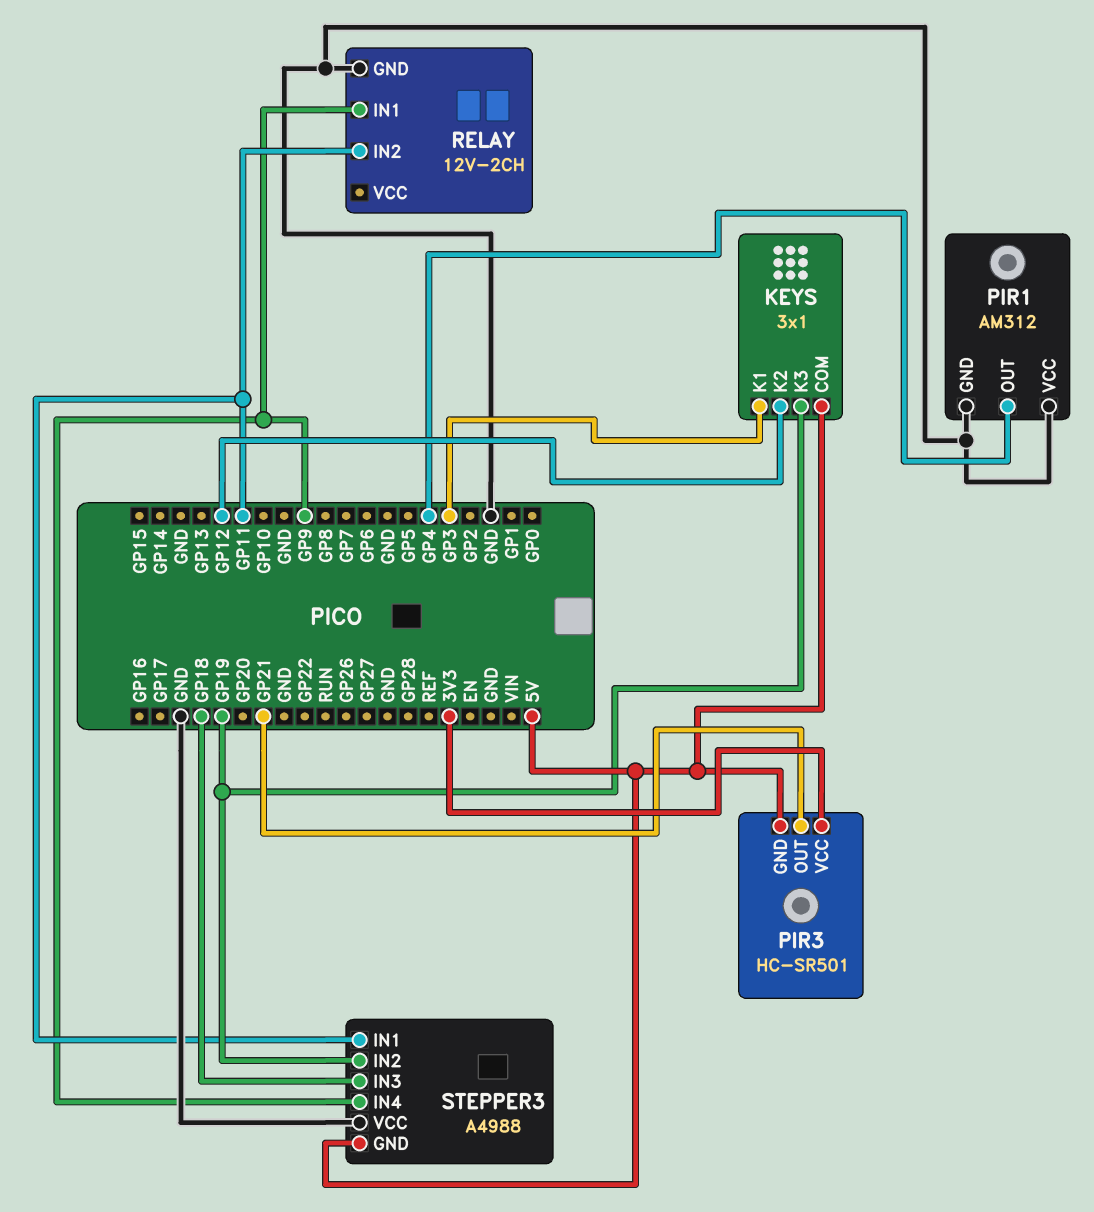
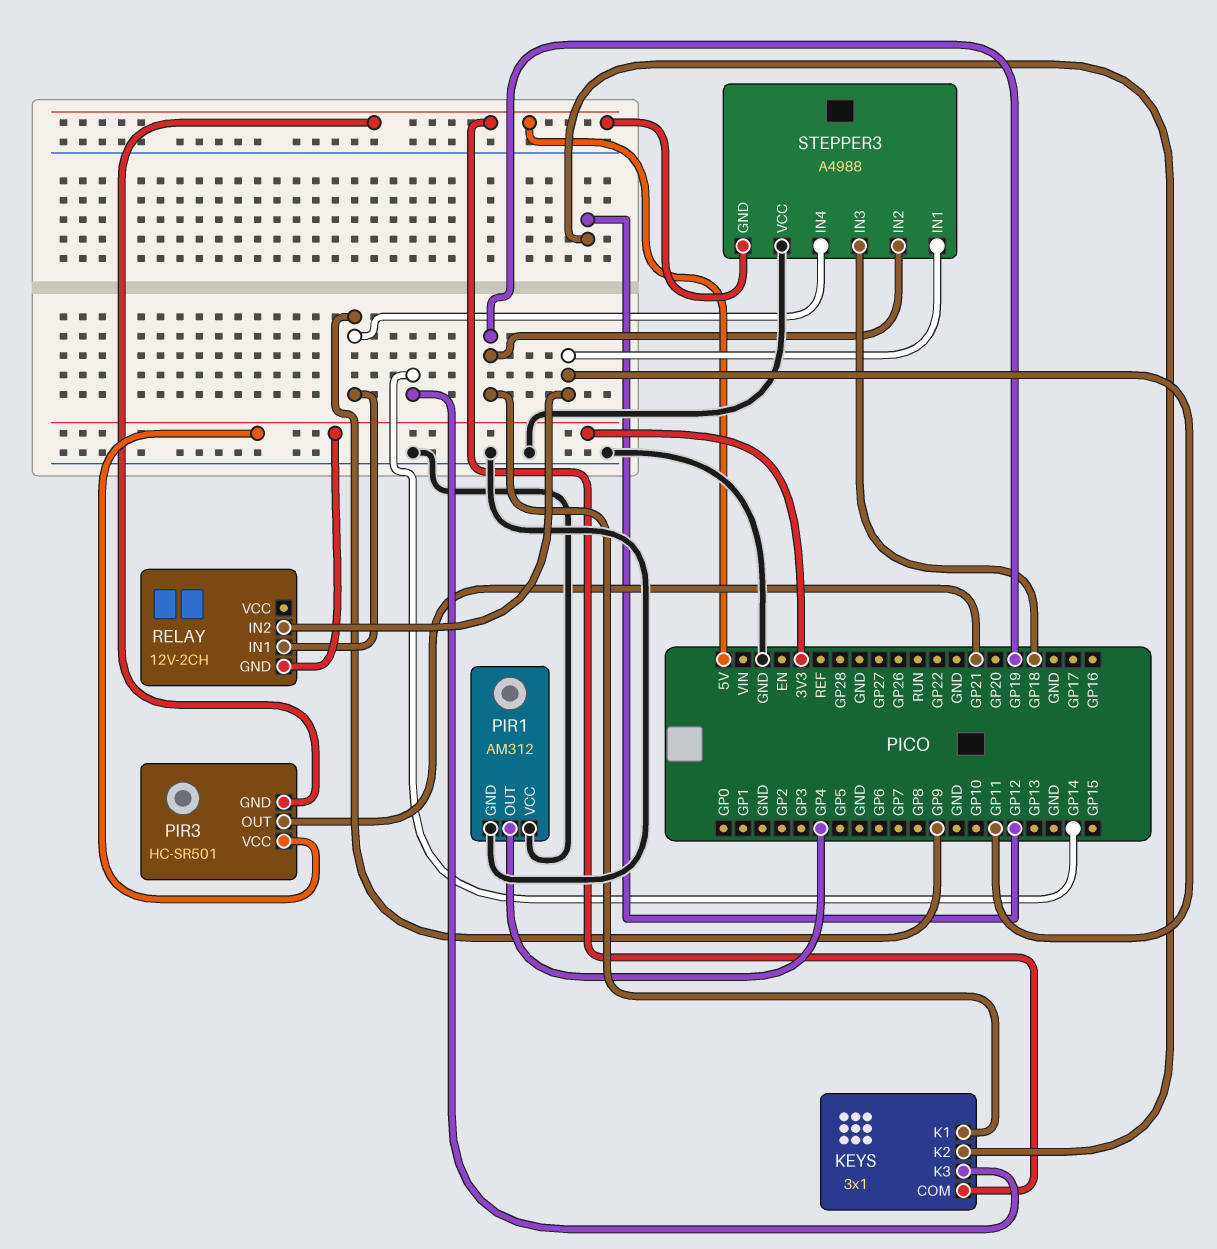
KEYS pin K1: GP3 -> GP19
KEYS pin K3: GP19 -> GP14
RELAY pin GND: GND -> 3V3

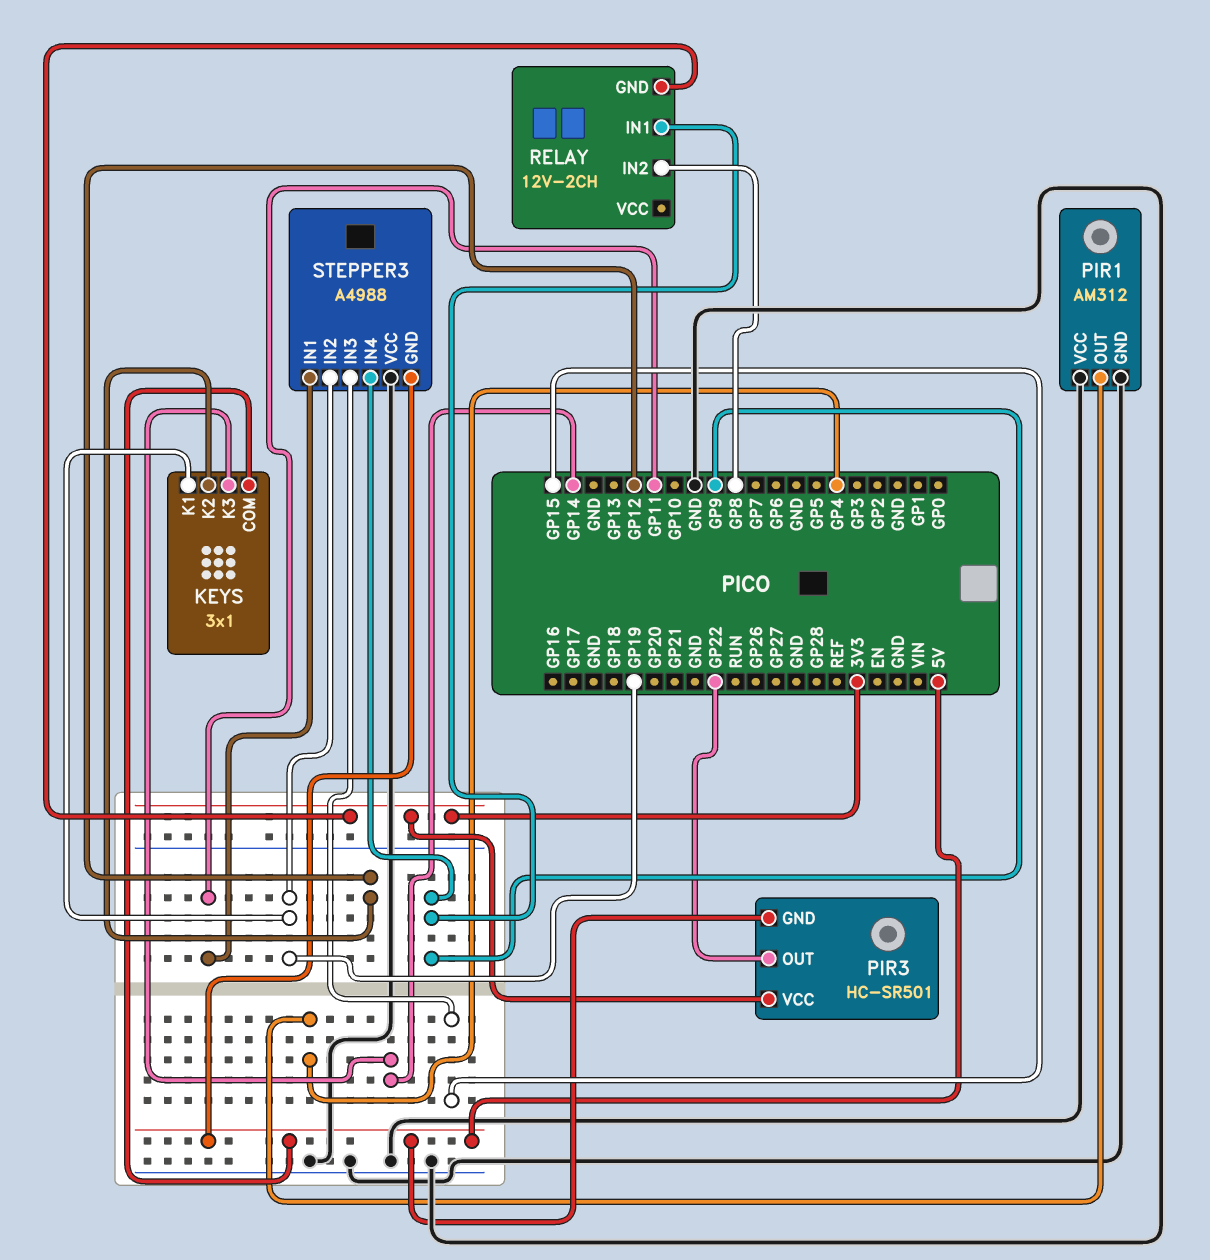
PIR3 pin OUT: GP21 -> GP22
RELAY pin IN2: GP11 -> GP8
STEPPER3 pin IN3: GP18 -> GP15

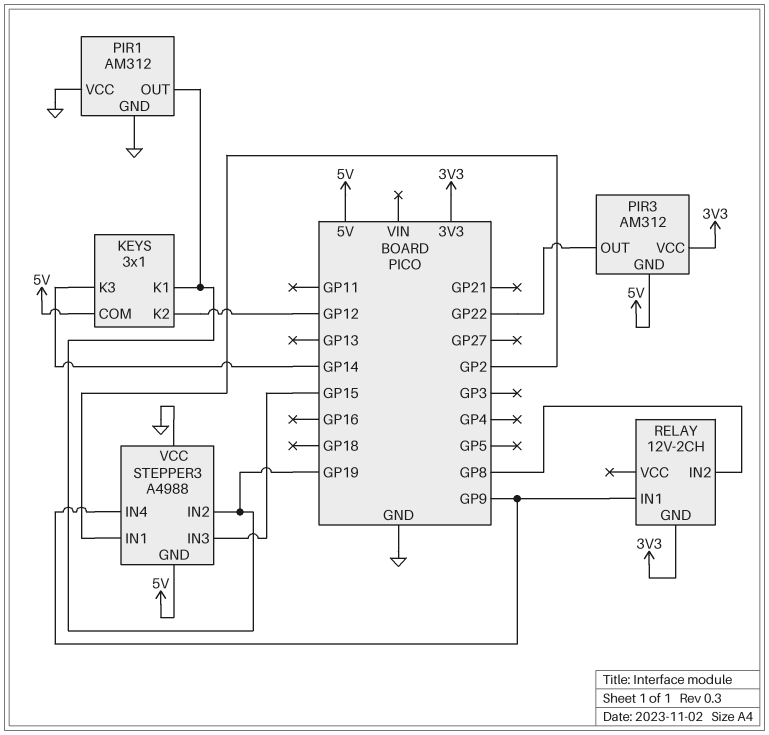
PIR1 pin OUT: GP4 -> GP19
PIR3: HC-SR501 -> AM312
STEPPER3 pin IN1: GP11 -> GP2

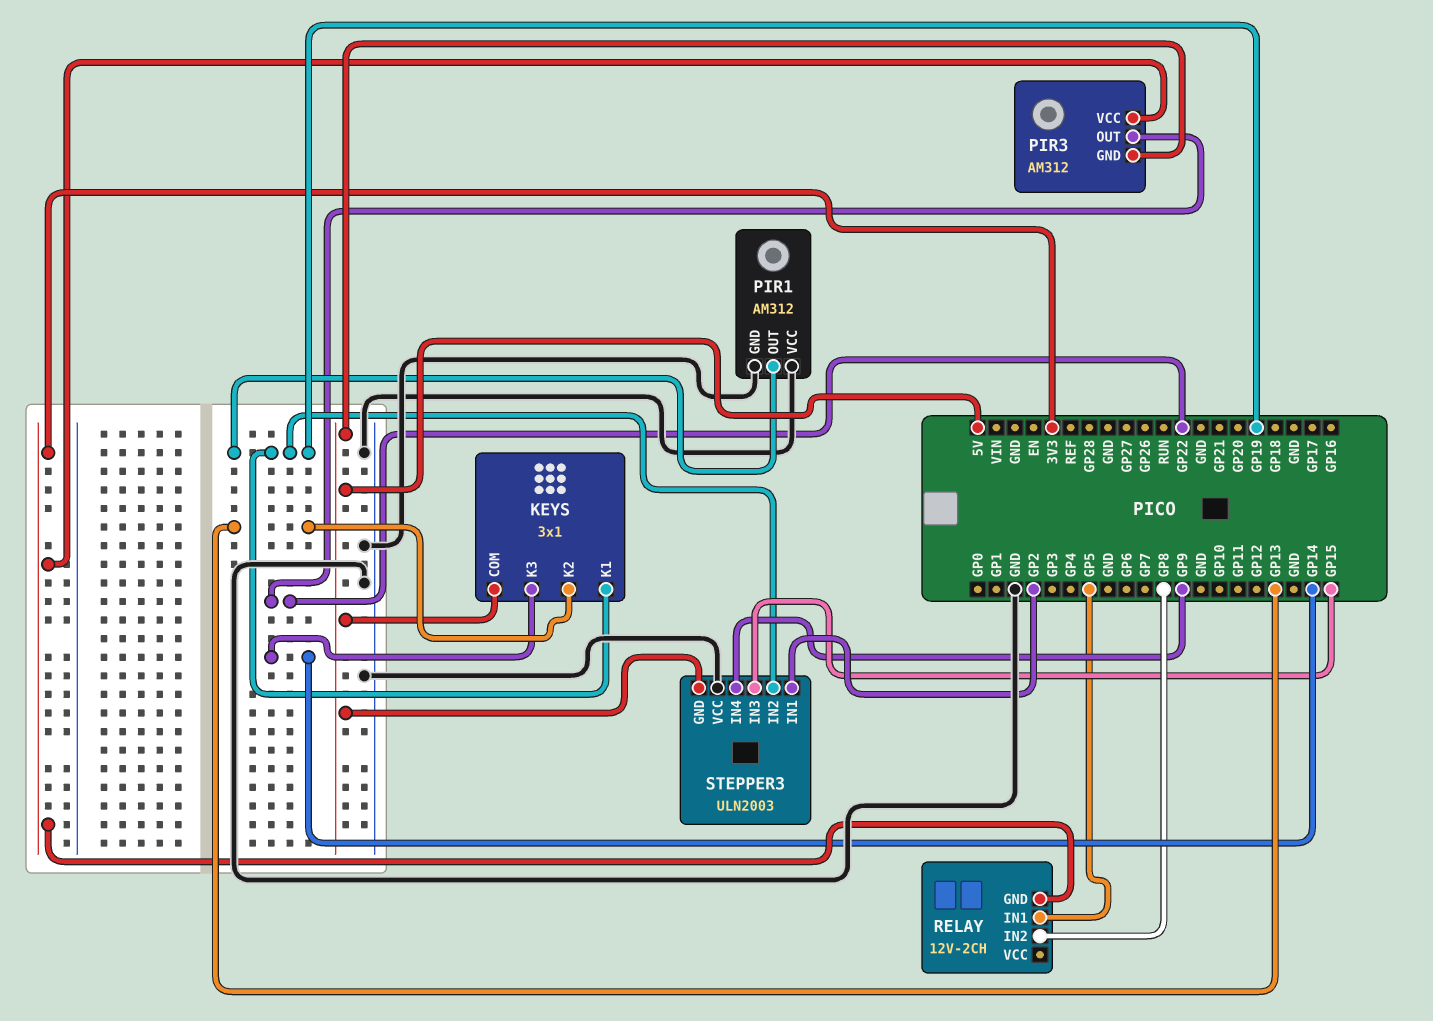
KEYS pin K2: GP12 -> GP13
RELAY pin IN1: GP9 -> GP5
STEPPER3: A4988 -> ULN2003

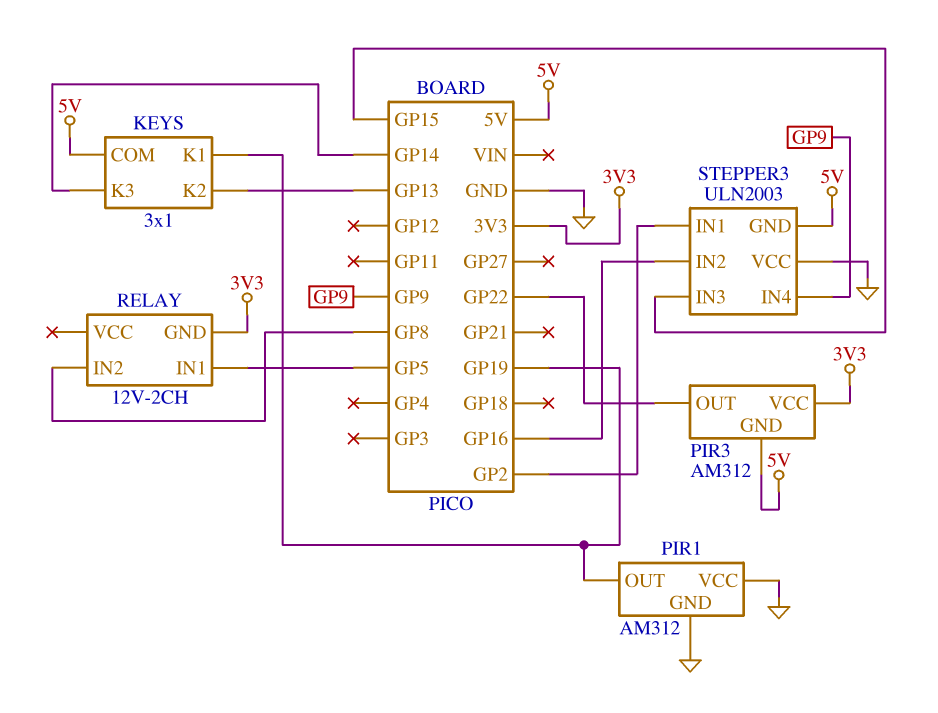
STEPPER3 pin IN2: GP19 -> GP16

